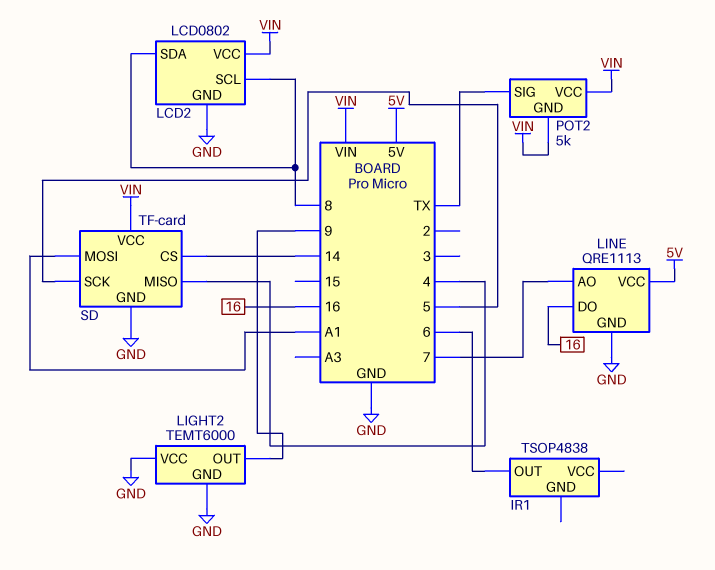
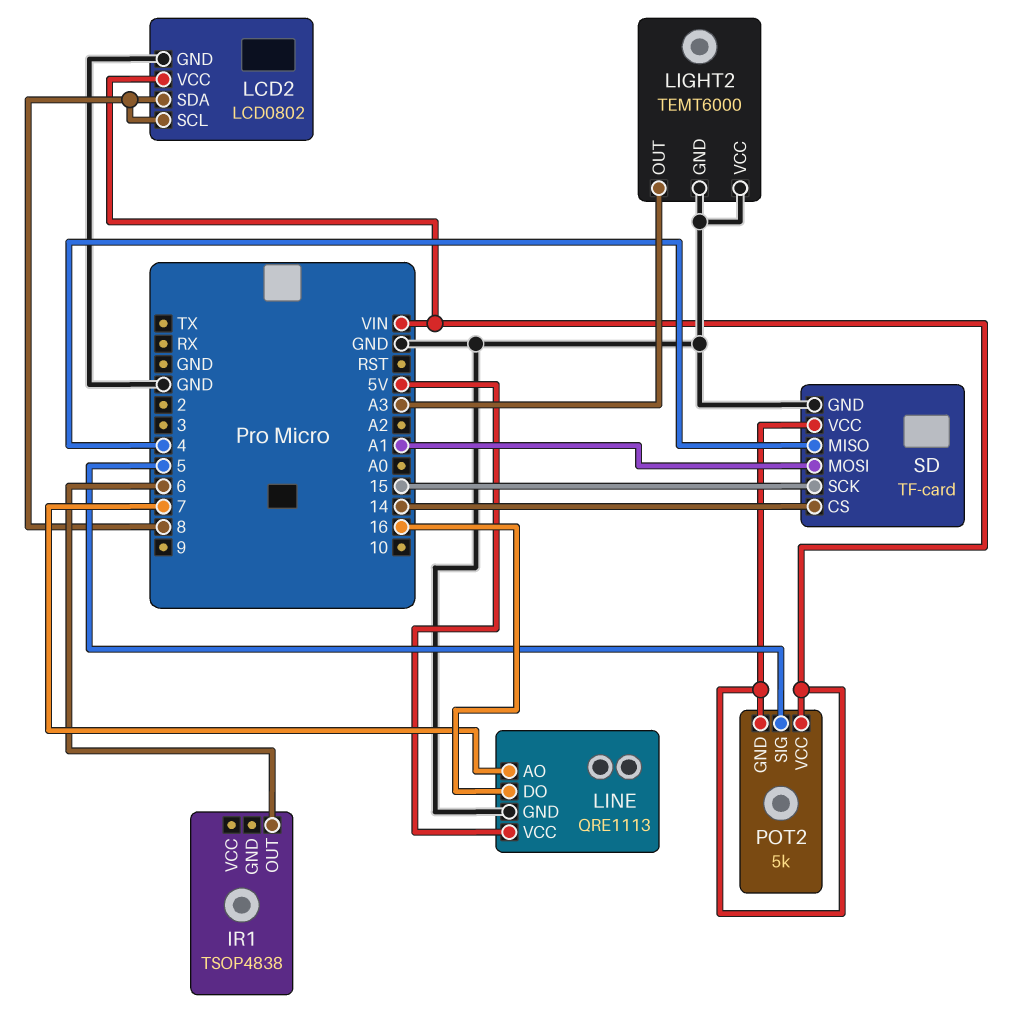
LIGHT2 pin OUT: 9 -> A3
POT2 pin SIG: TX -> 5
SD pin SCK: 5 -> 15

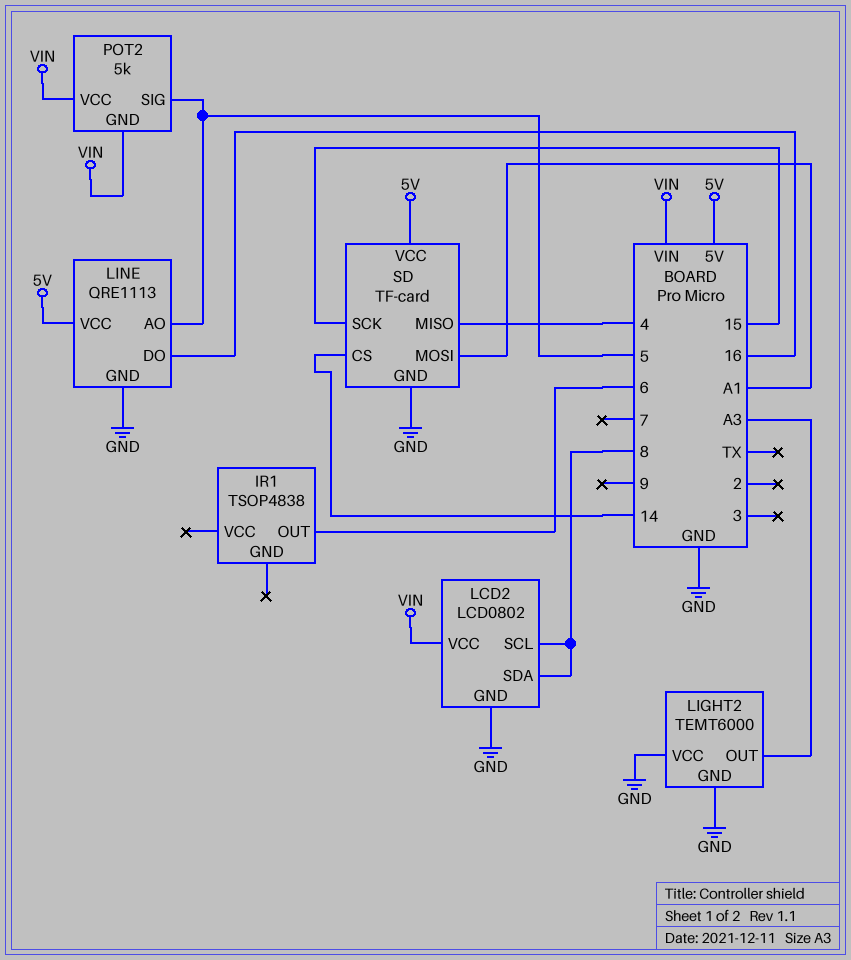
LINE pin AO: 7 -> 5
SD pin VCC: VIN -> 5V

